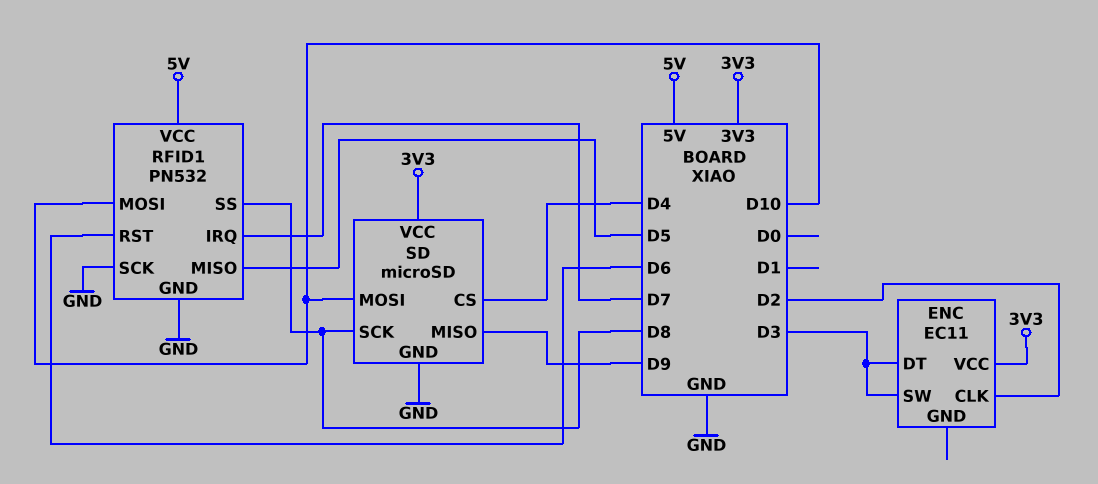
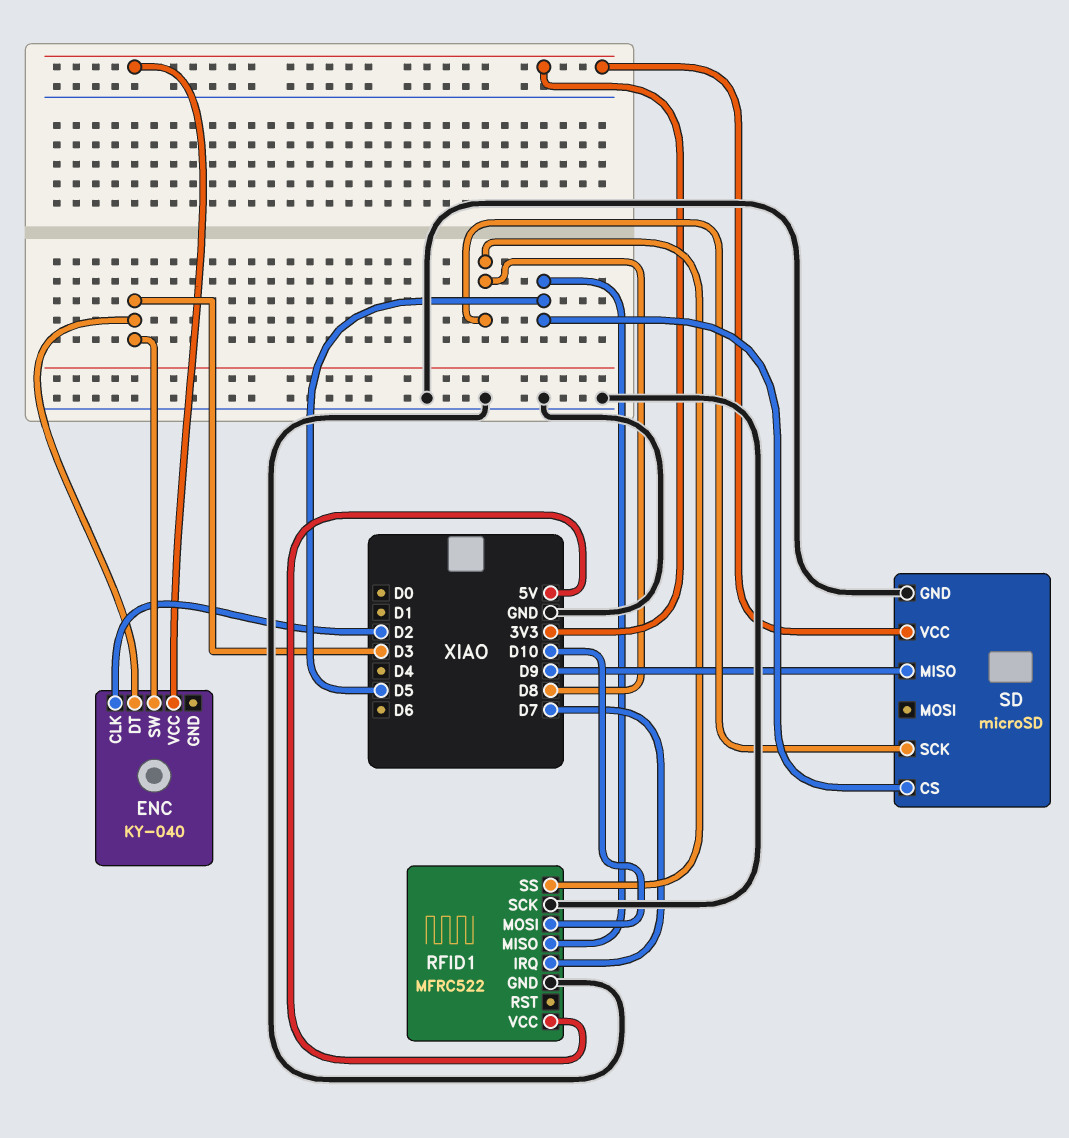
ENC: EC11 -> KY-040
RFID1: PN532 -> MFRC522
RFID1 pin RST: D6 -> none
SD pin CS: D4 -> D5
SD pin MOSI: D10 -> none

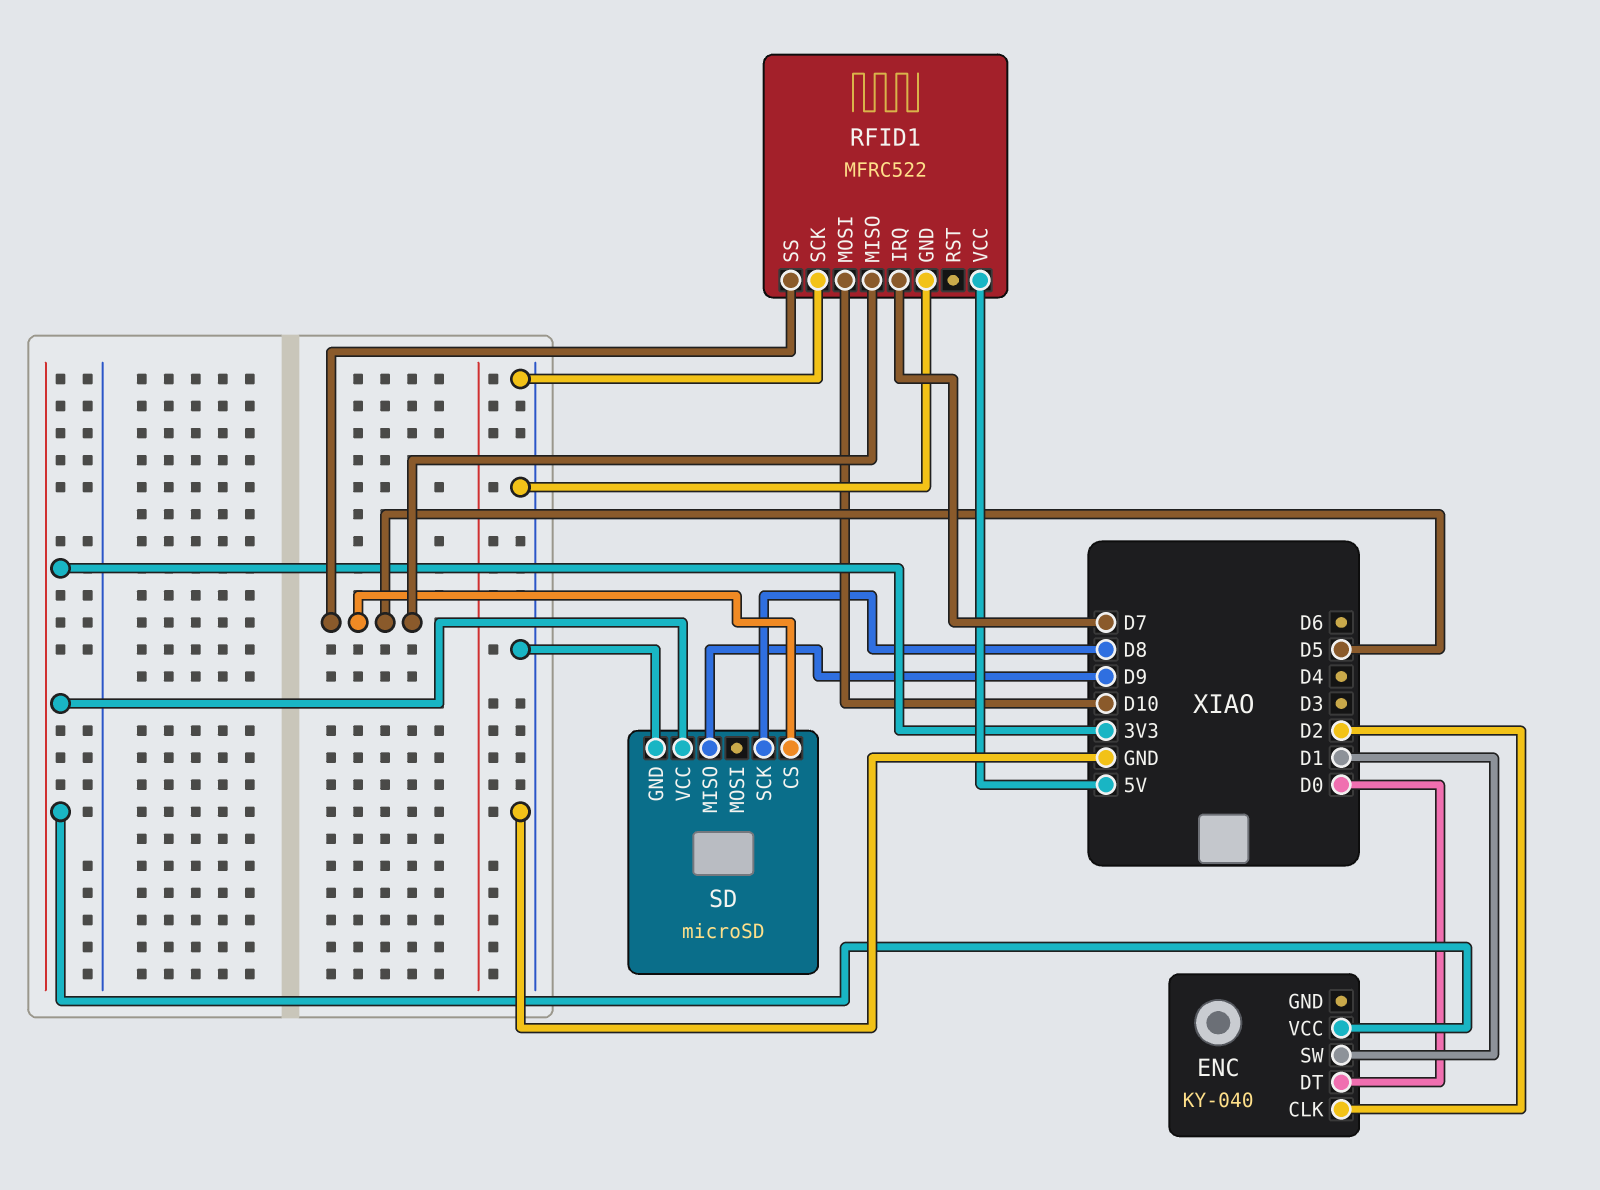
ENC pin DT: D3 -> D0
ENC pin SW: D3 -> D1
RFID1 pin SS: D8 -> D5

